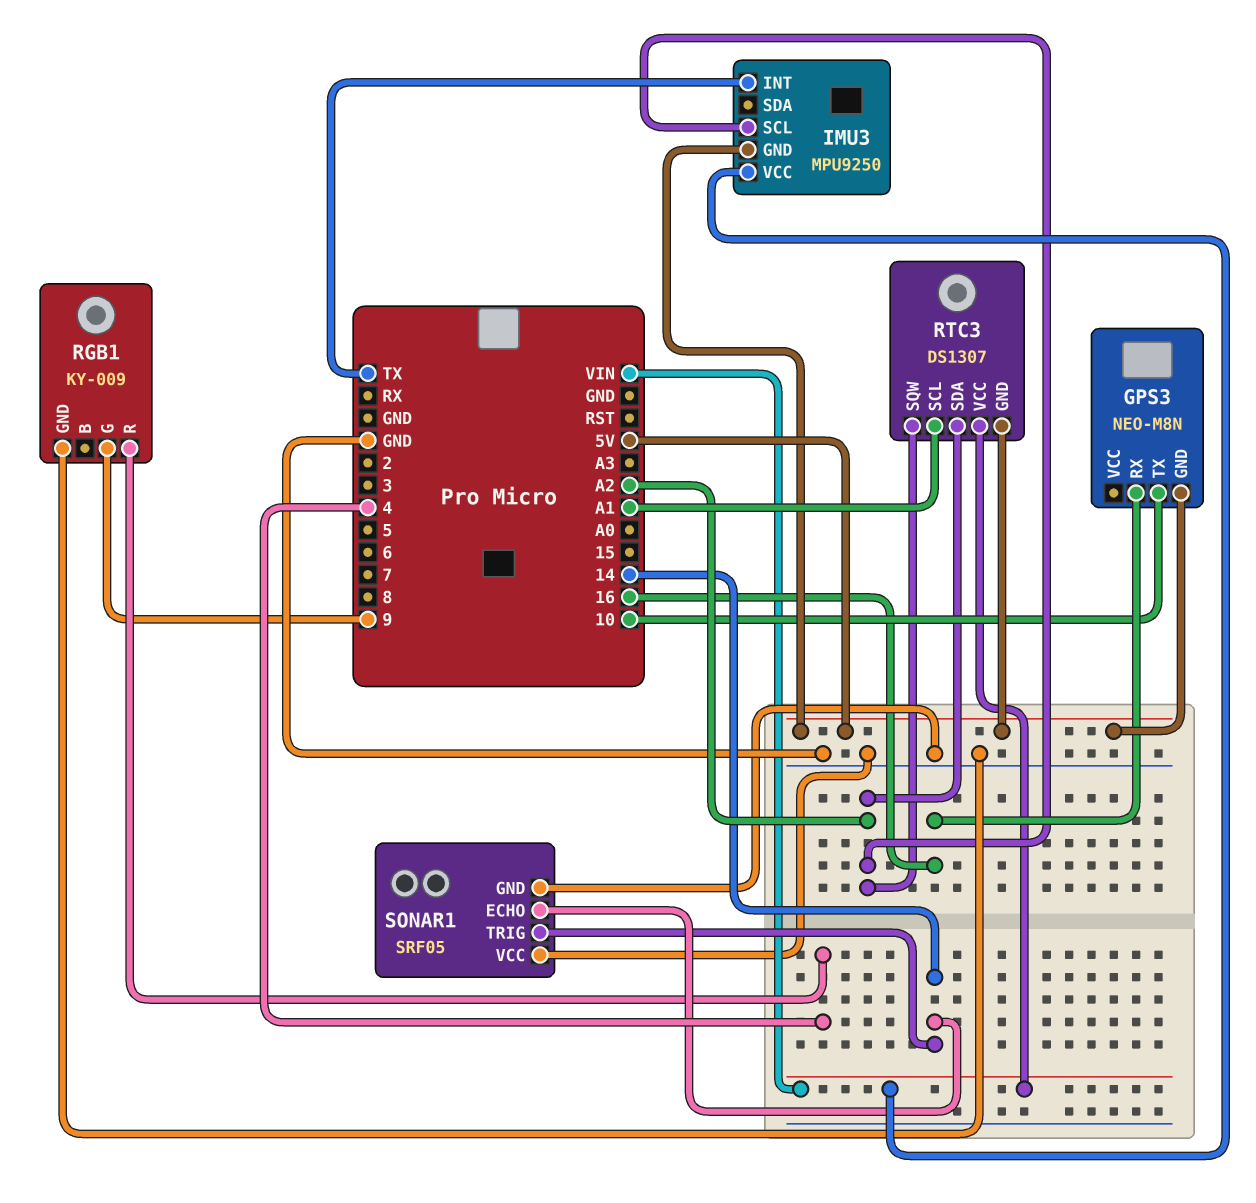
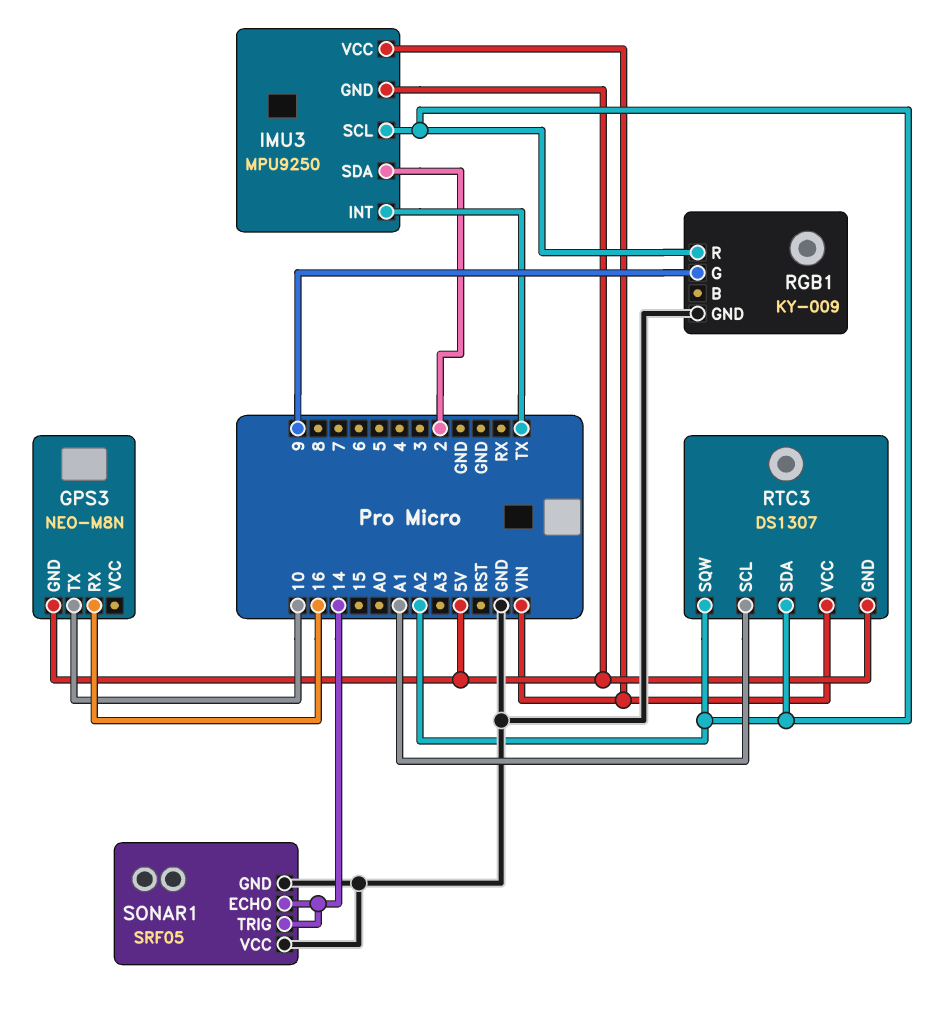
IMU3 pin SDA: none -> 2
RGB1 pin R: 4 -> A2

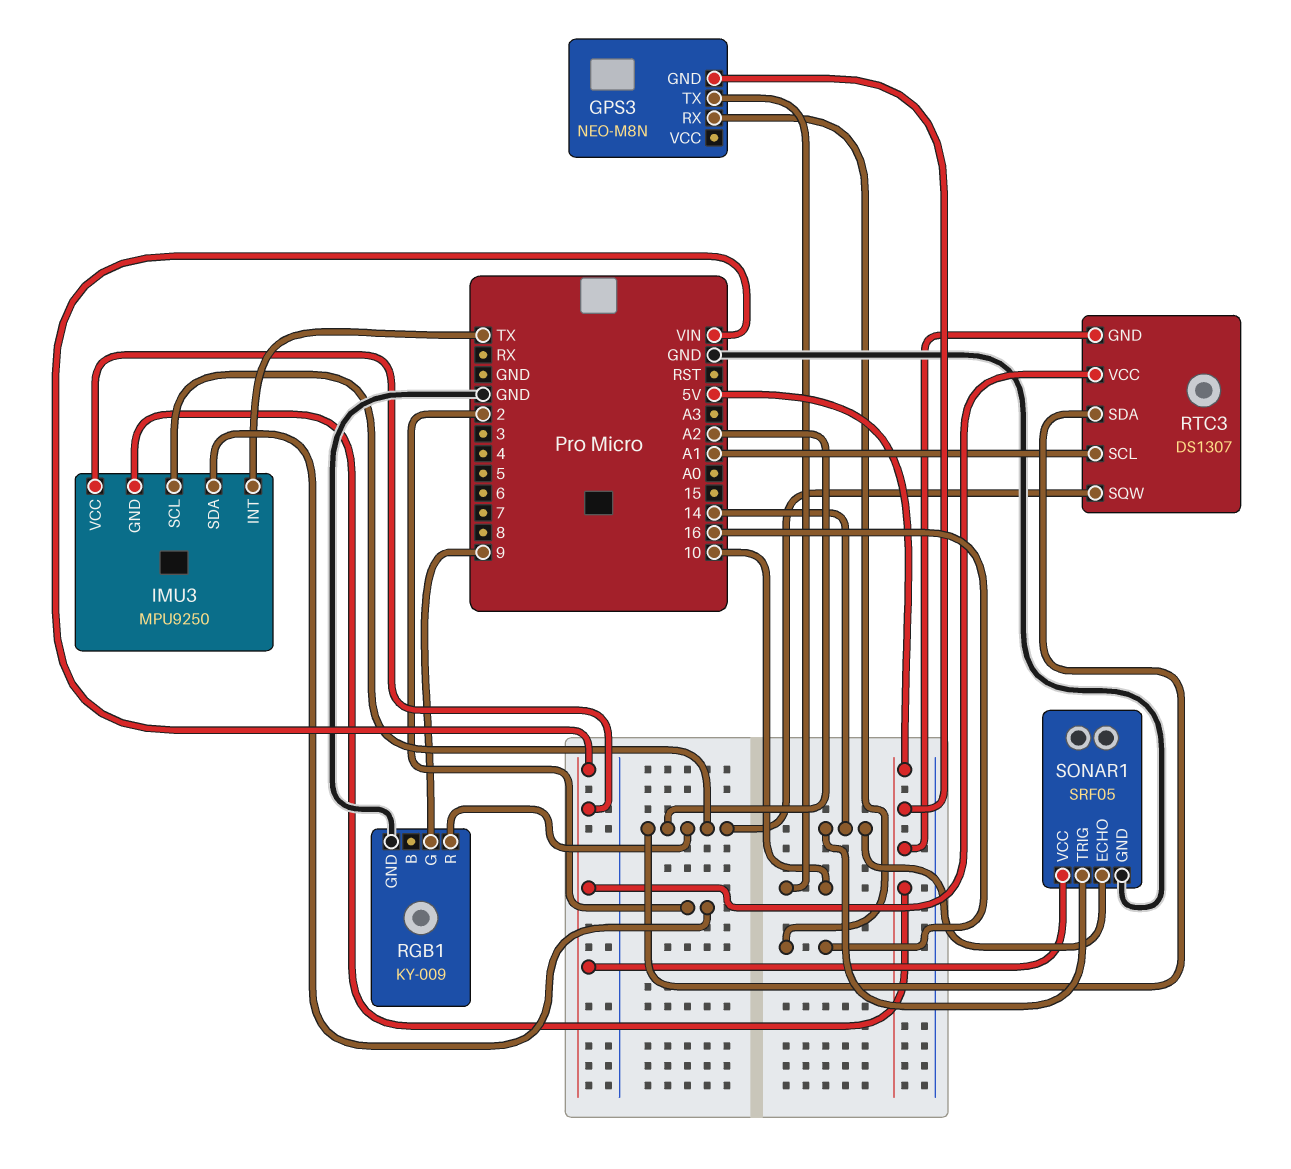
SONAR1 pin VCC: GND -> VIN

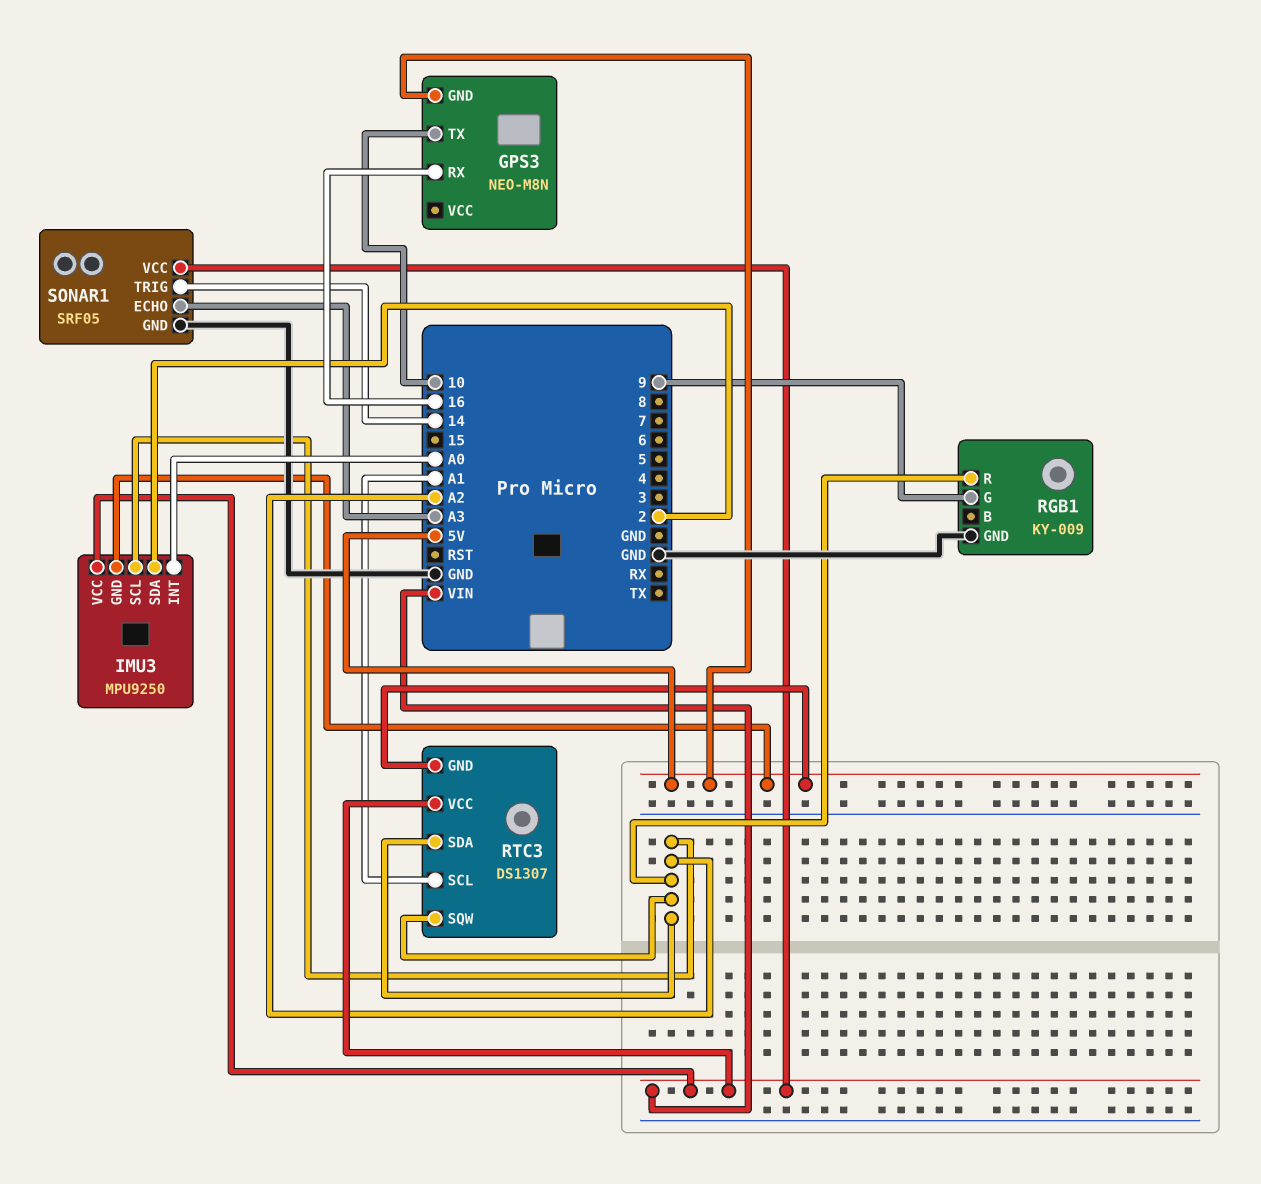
IMU3 pin INT: TX -> A0
SONAR1 pin ECHO: 14 -> A3

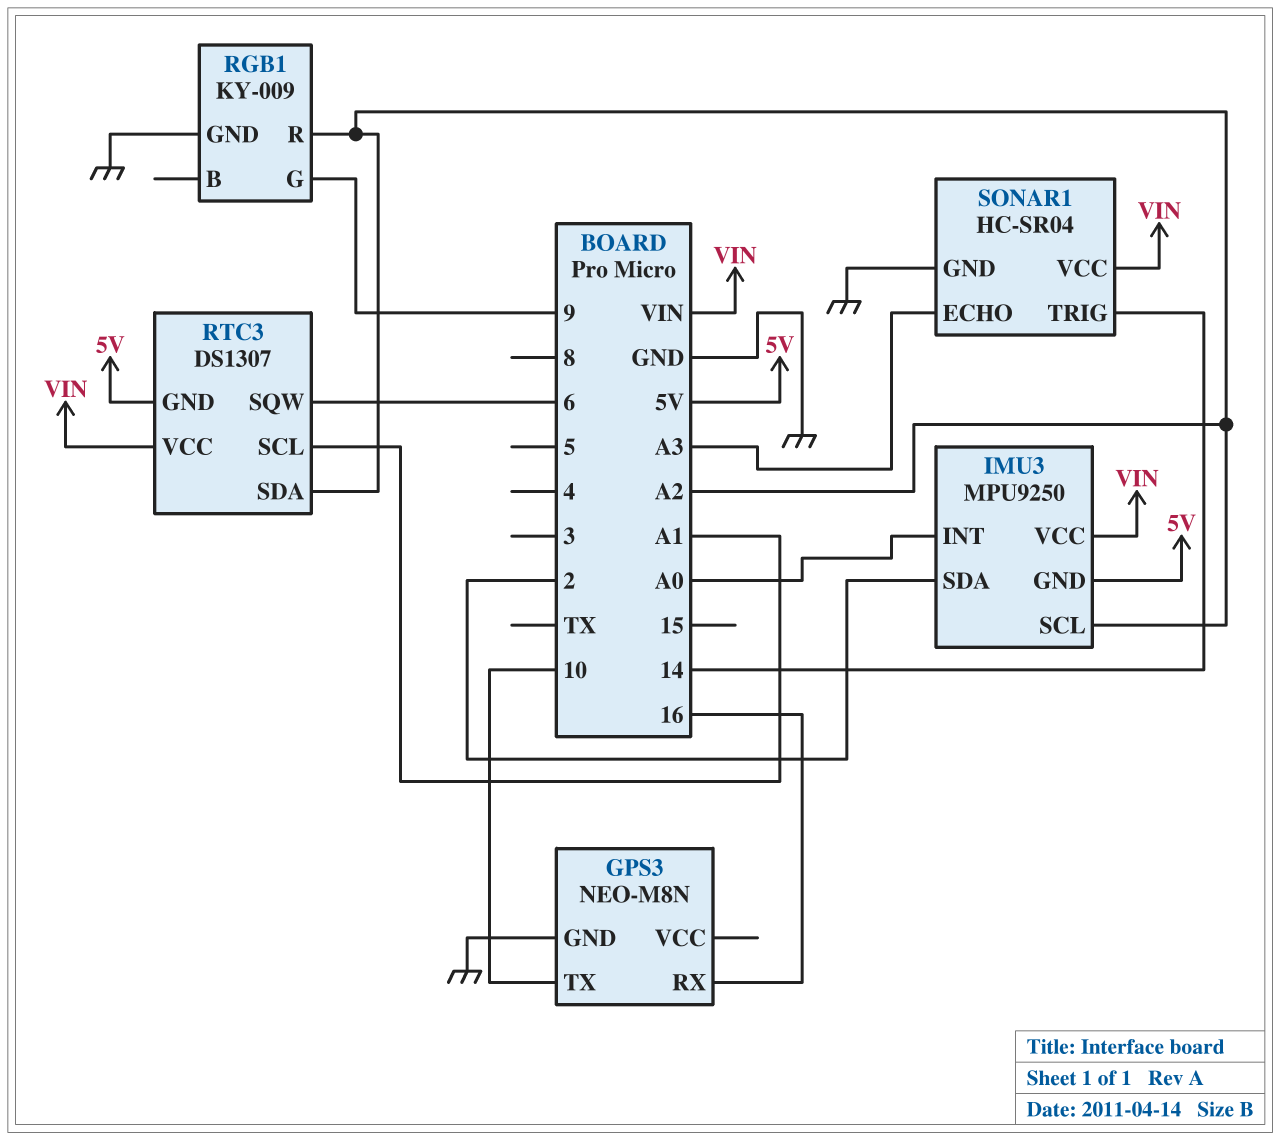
GPS3 pin GND: 5V -> GND
RTC3 pin SQW: A2 -> 6
SONAR1: SRF05 -> HC-SR04

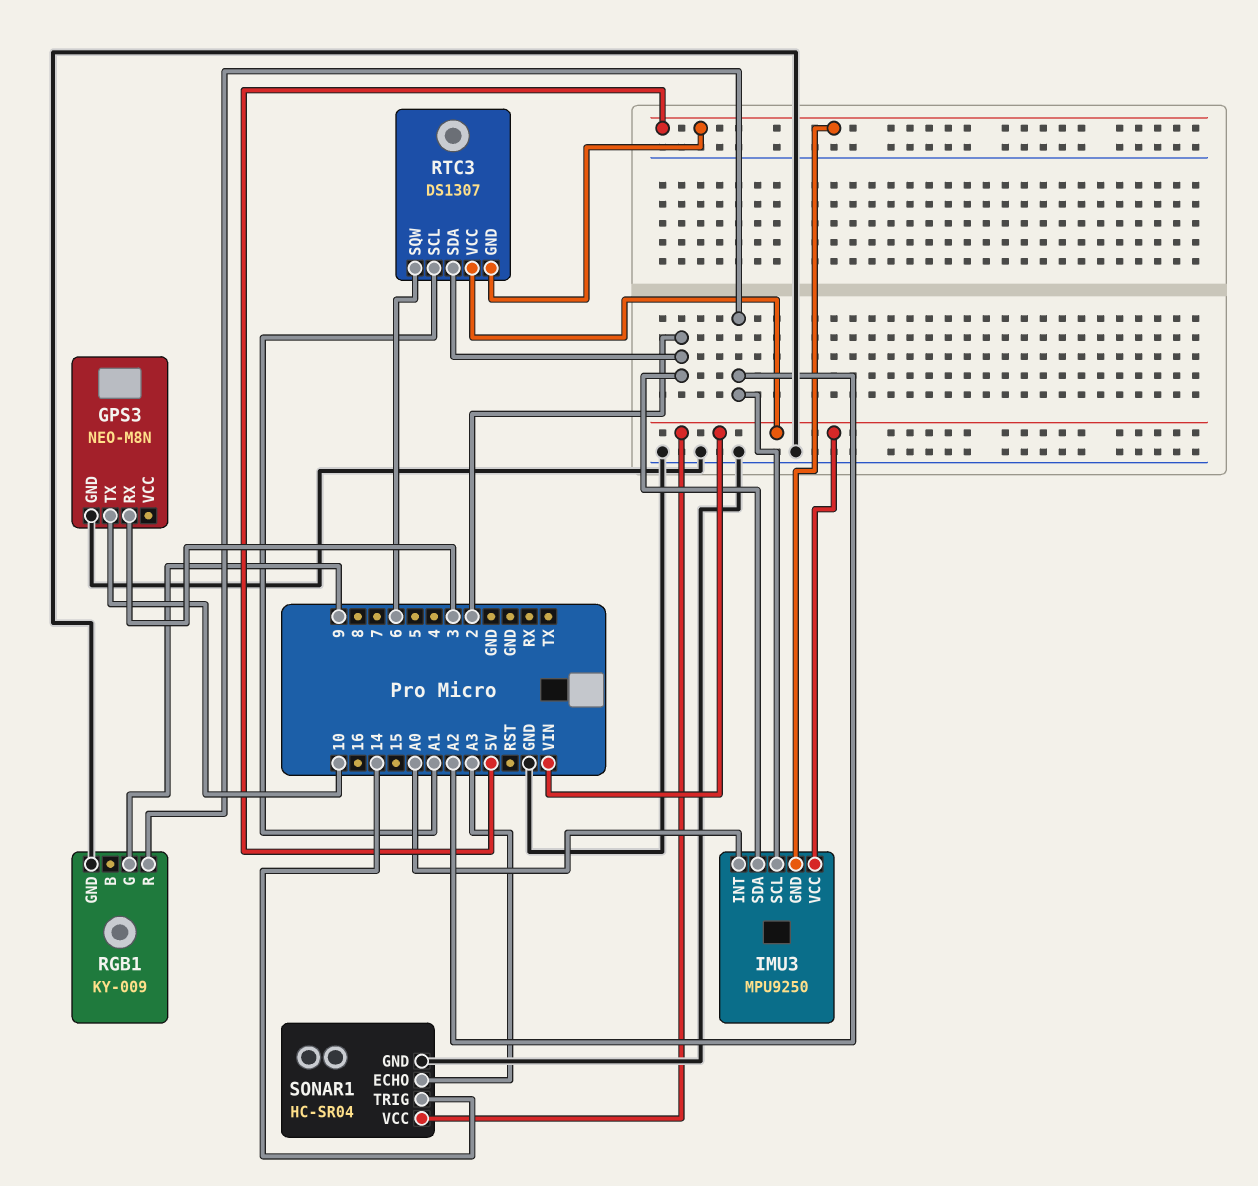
GPS3 pin RX: 16 -> 3
RTC3 pin SDA: A2 -> 2

